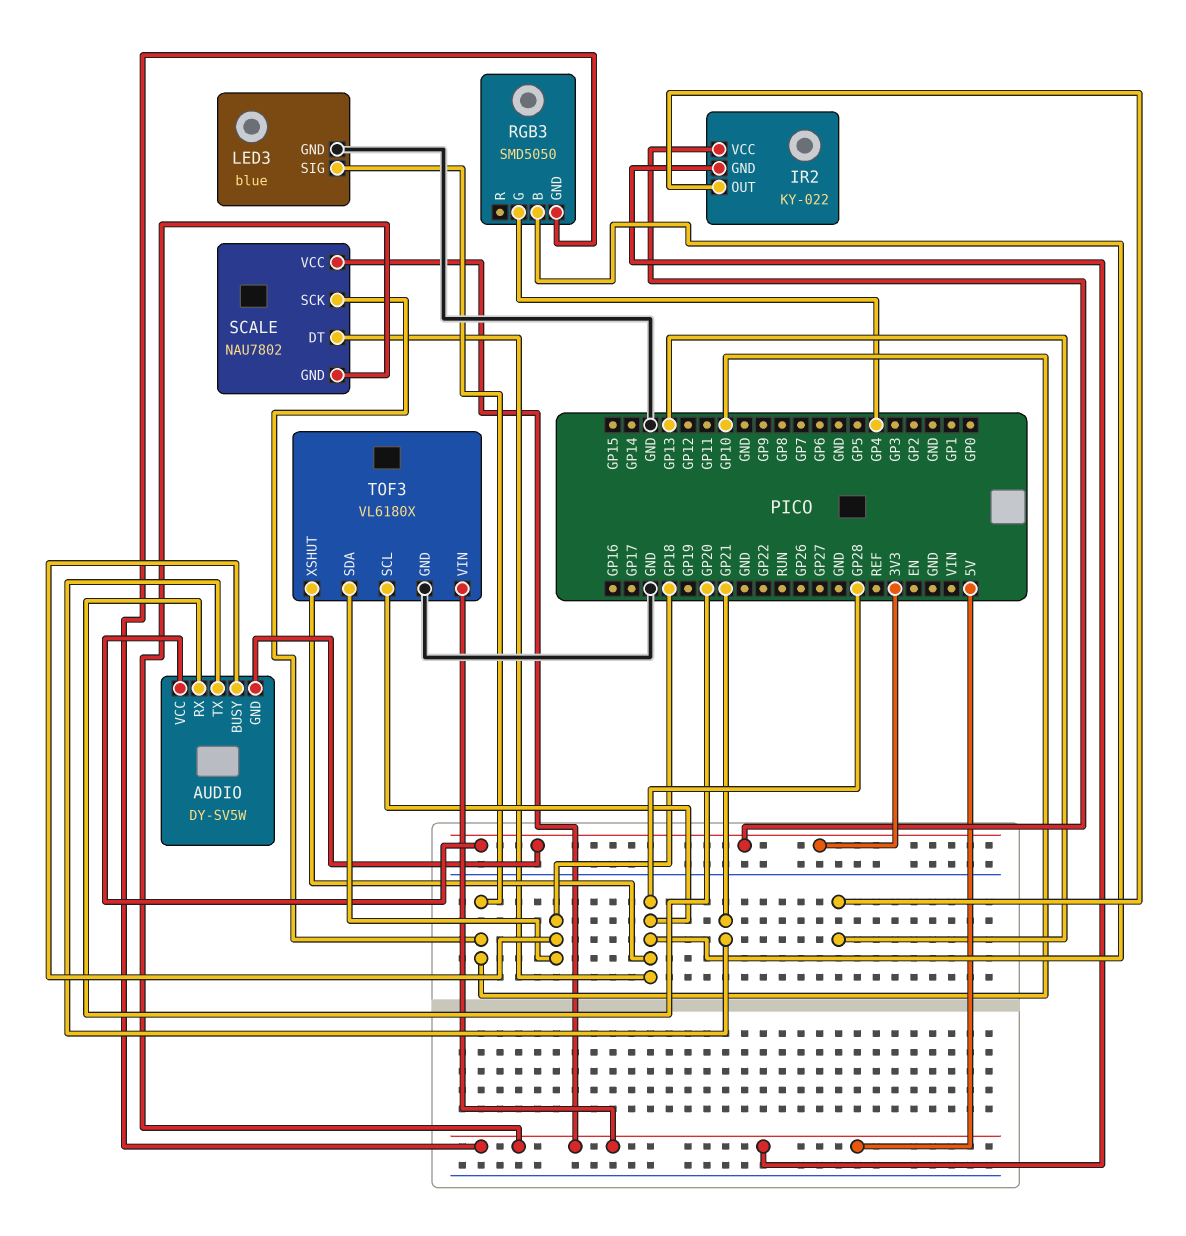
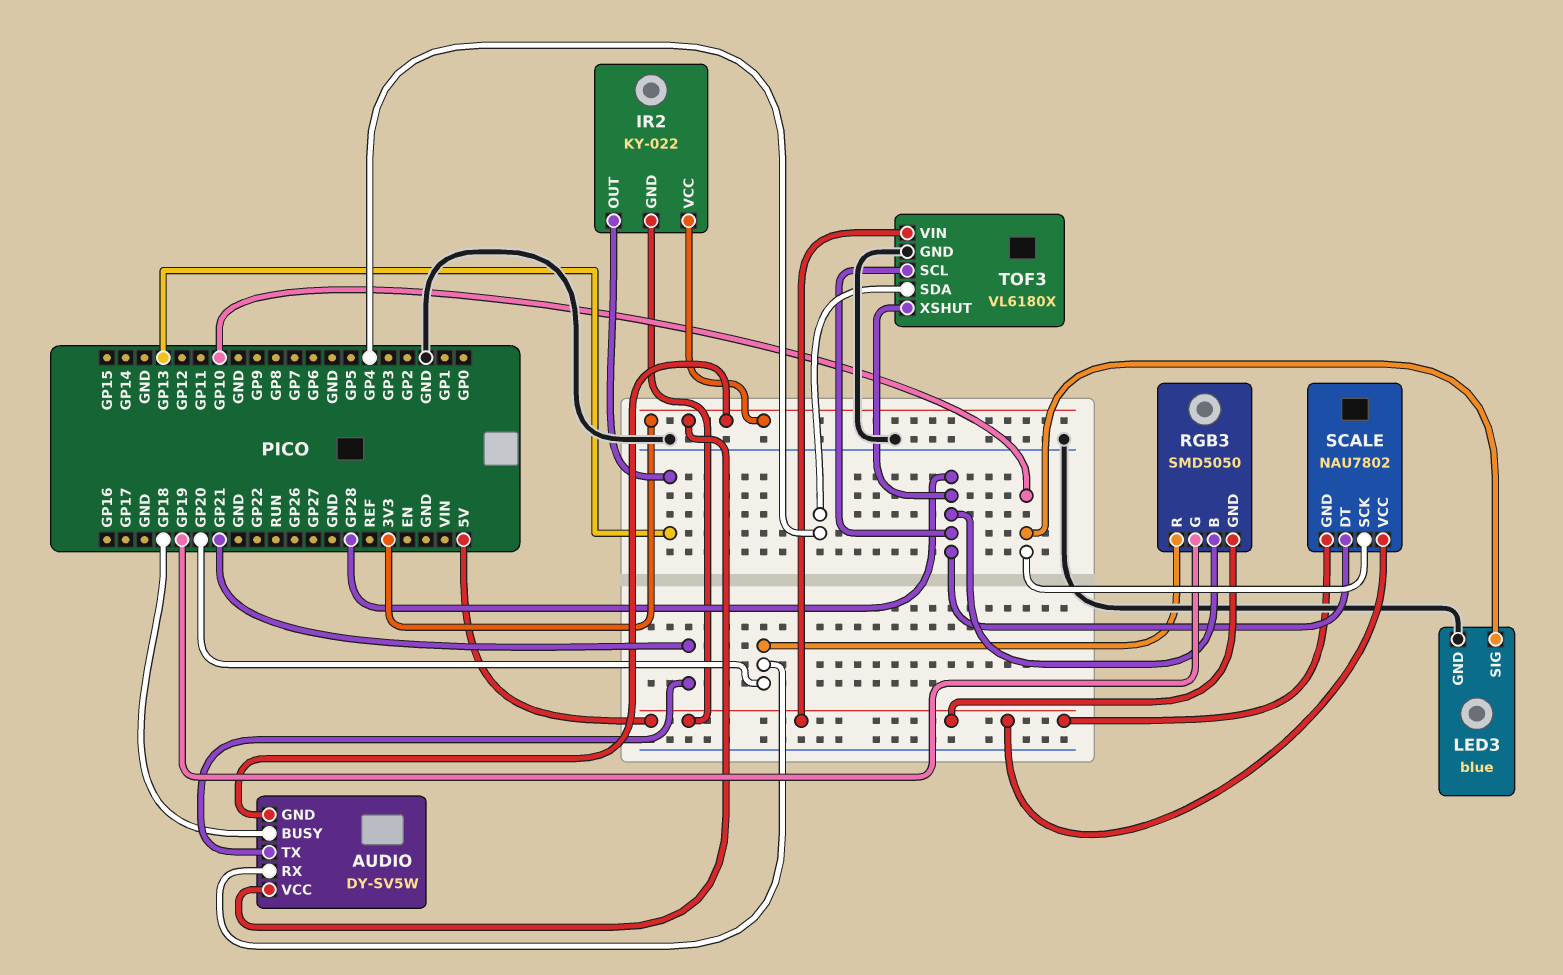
RGB3 pin G: GP4 -> GP19
RGB3 pin R: none -> GP20
TOF3 pin SDA: GP18 -> GP4

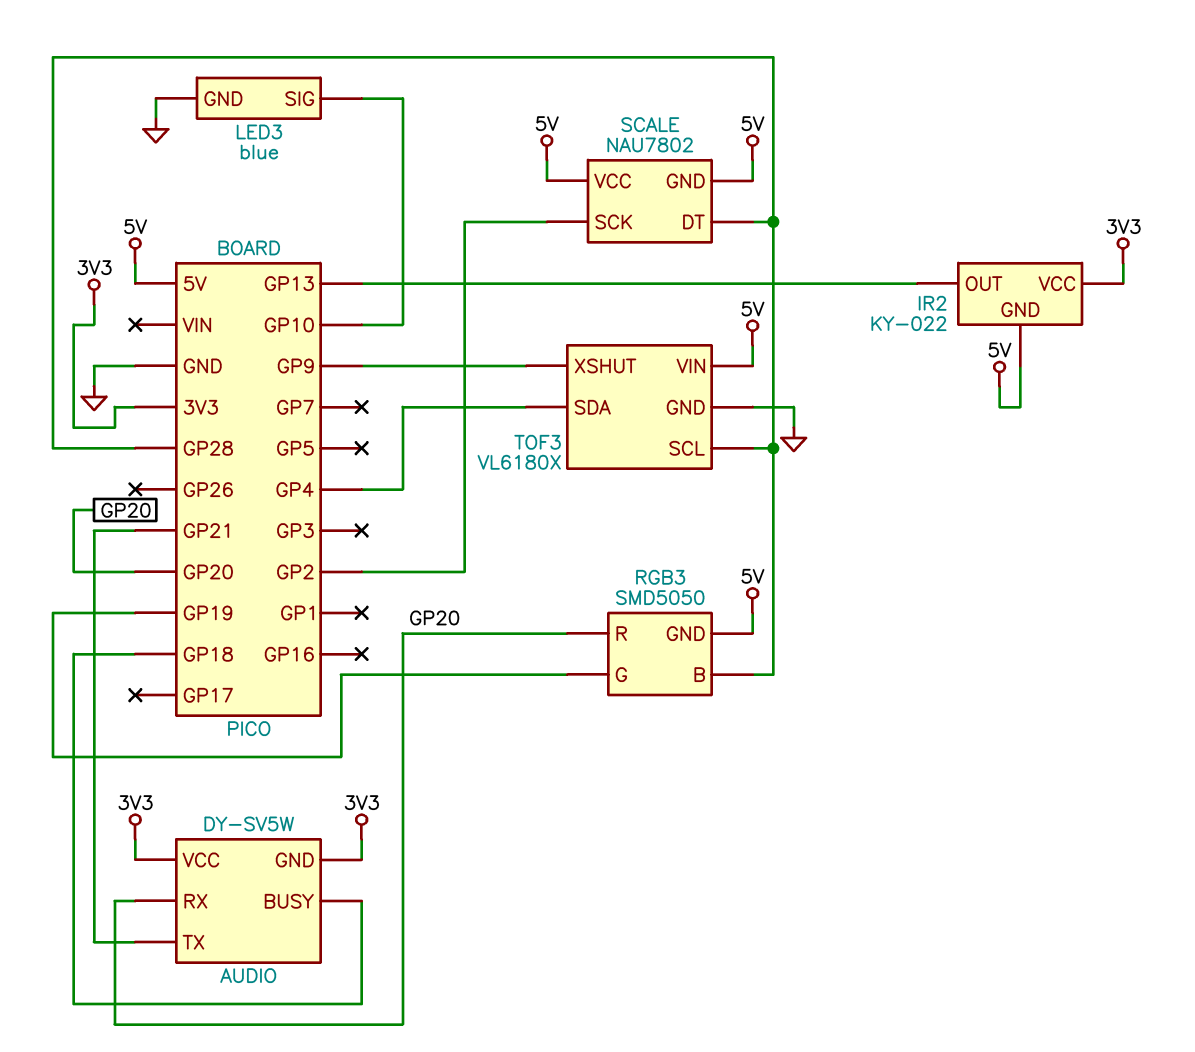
SCALE pin SCK: GP10 -> GP2
TOF3 pin XSHUT: GP28 -> GP9

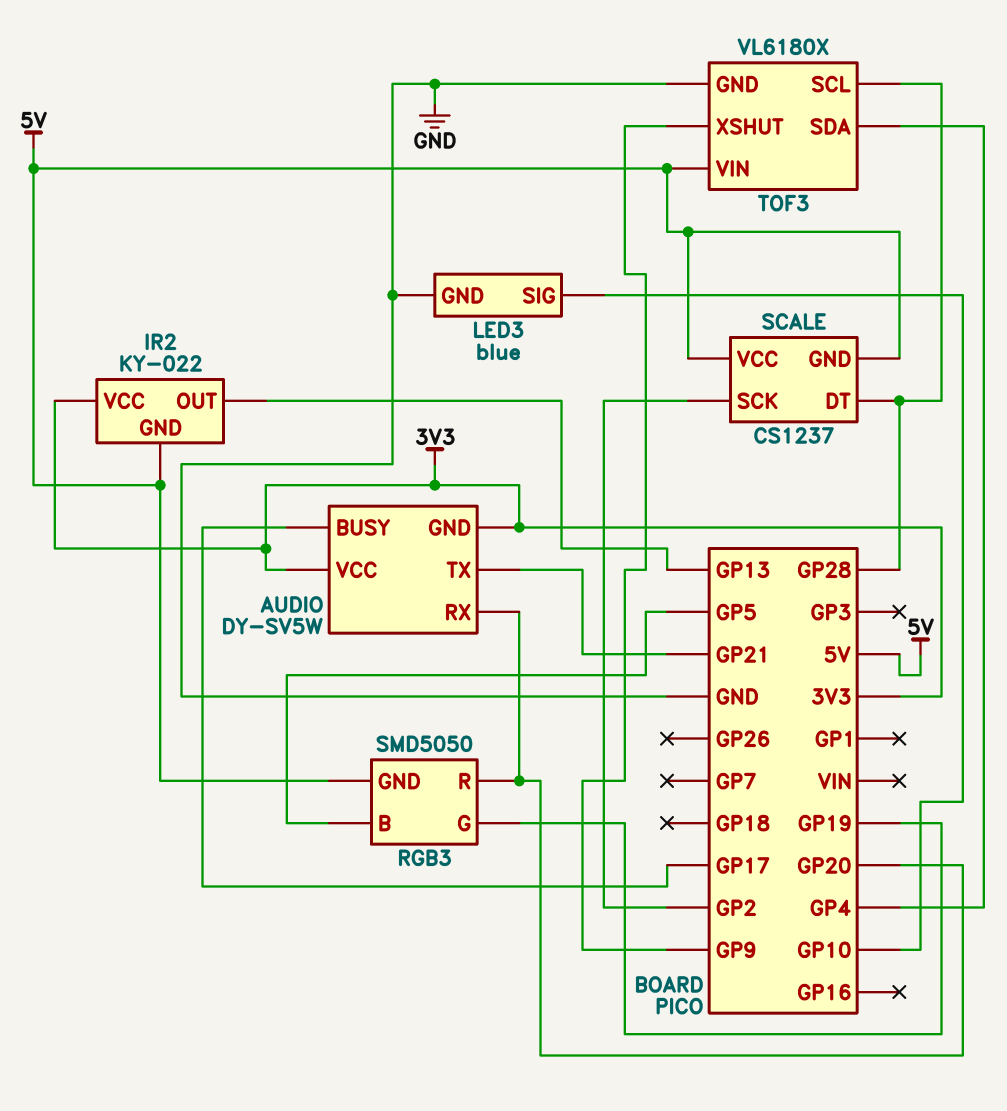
AUDIO pin BUSY: GP18 -> GP17
RGB3 pin B: GP28 -> GP5
SCALE: NAU7802 -> CS1237

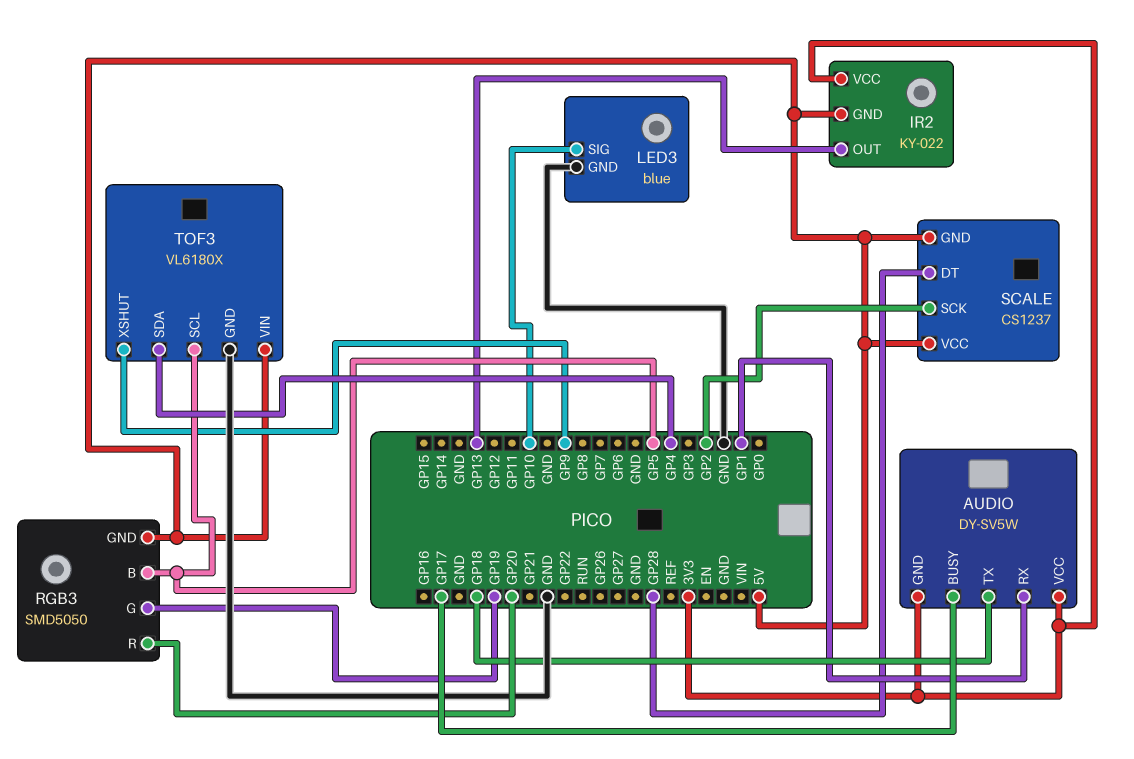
AUDIO pin RX: GP20 -> GP1
AUDIO pin TX: GP21 -> GP18
TOF3 pin SCL: GP28 -> GP5

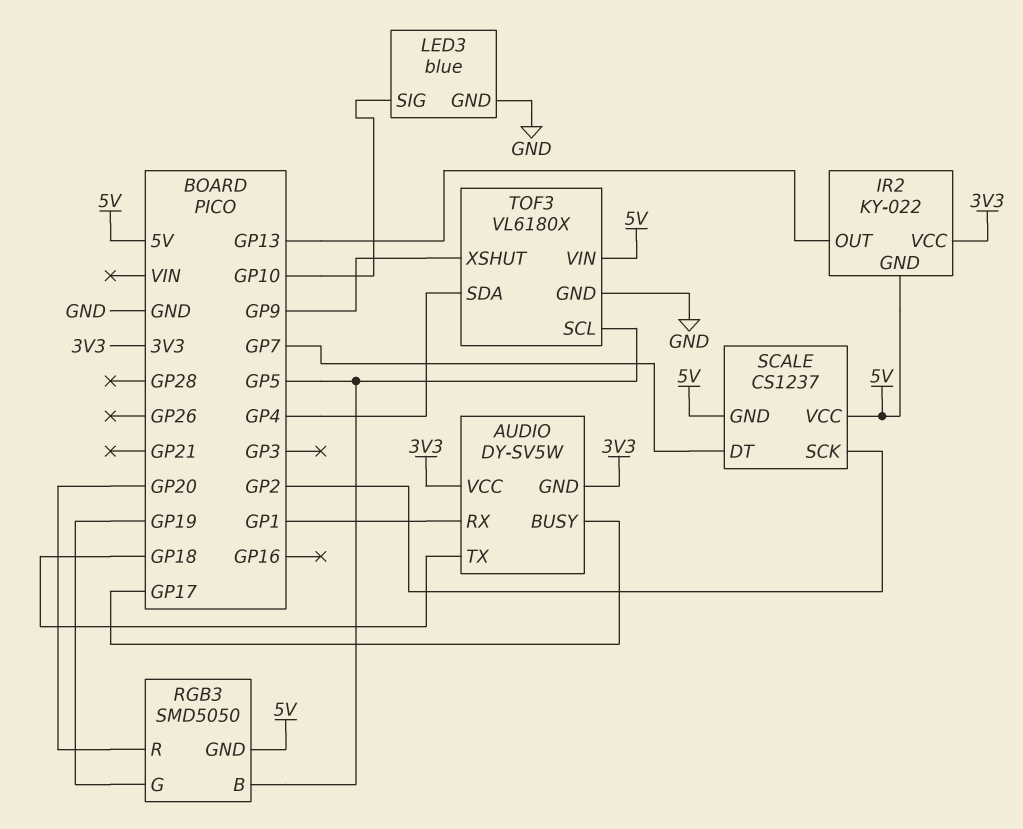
SCALE pin DT: GP28 -> GP7

